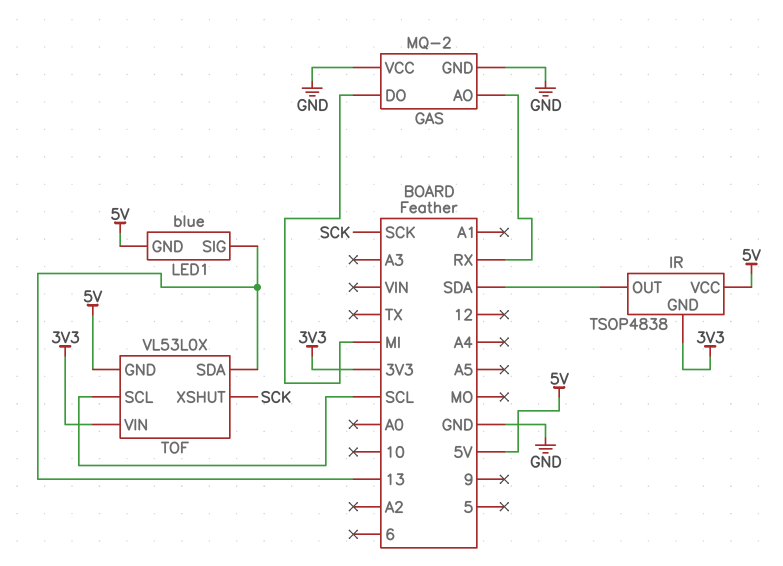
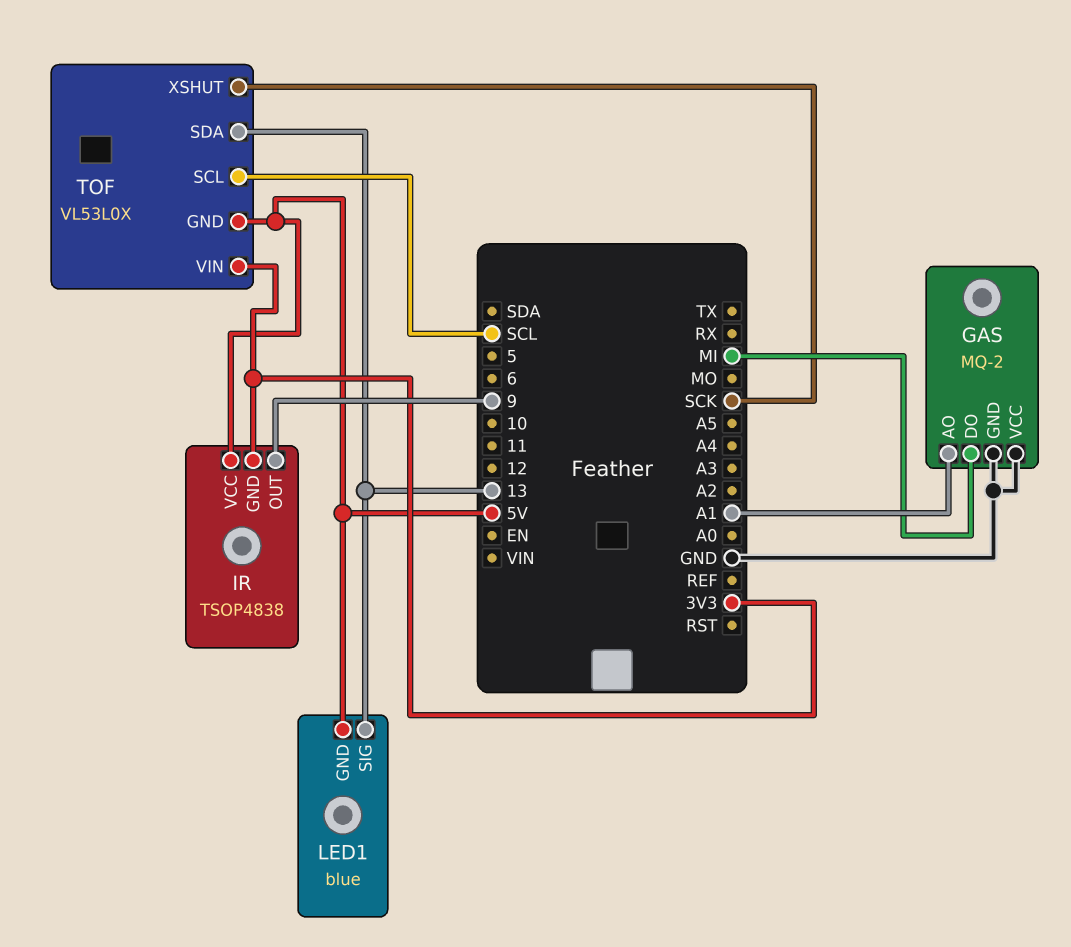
GAS pin AO: RX -> A1
IR pin OUT: SDA -> 9

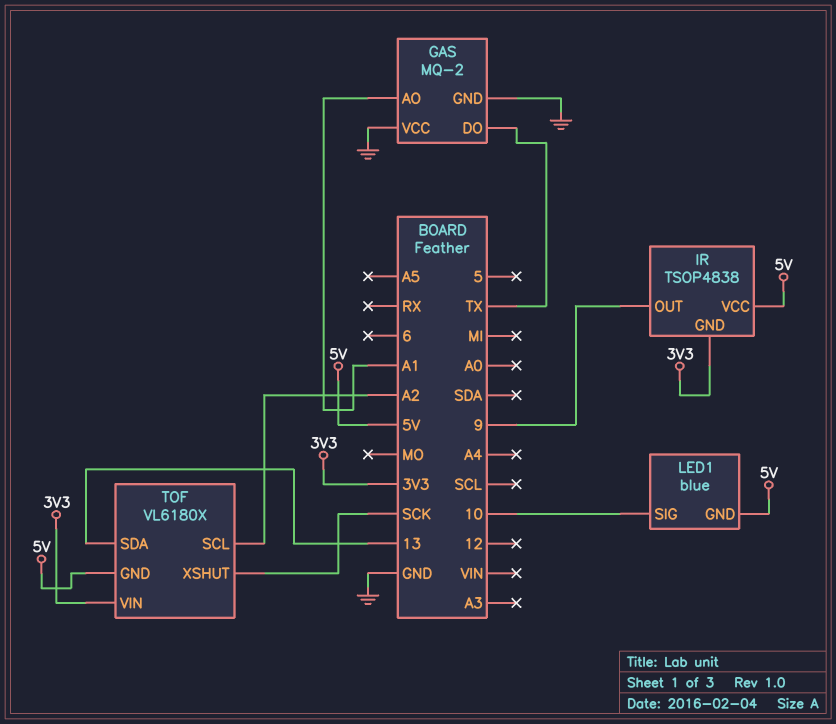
GAS pin DO: MI -> TX
LED1 pin SIG: 13 -> 10
TOF: VL53L0X -> VL6180X
TOF pin SCL: SCL -> A2

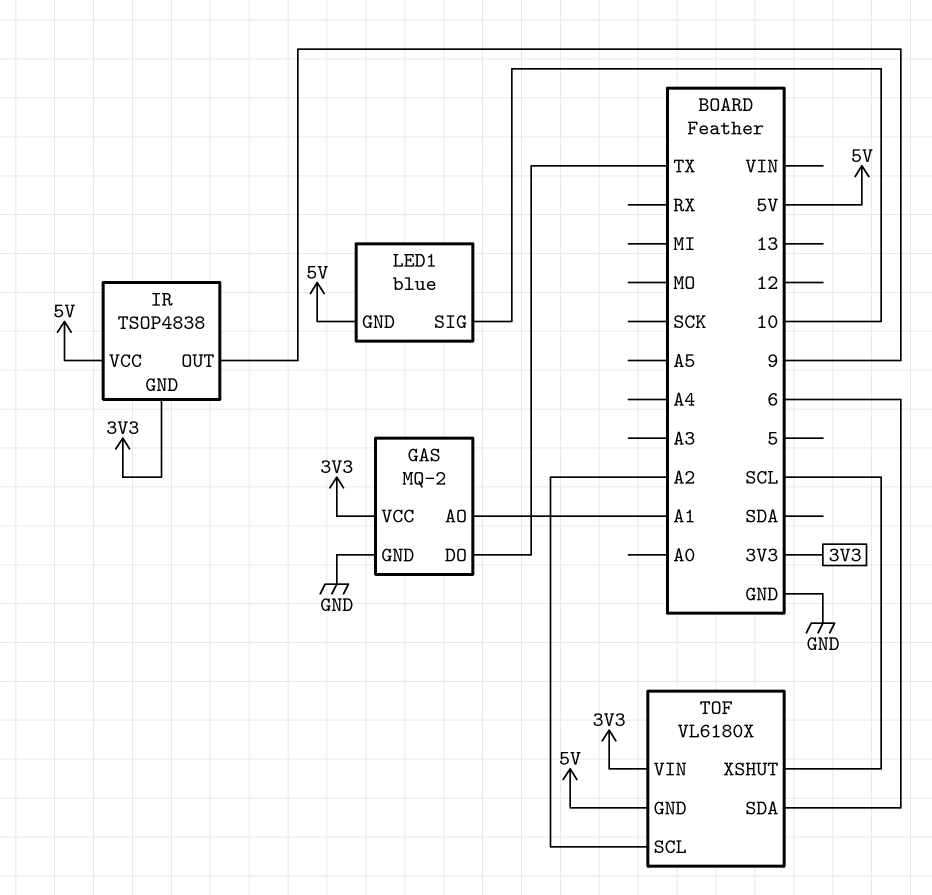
GAS pin VCC: GND -> 3V3
TOF pin SDA: 13 -> 6
TOF pin XSHUT: SCK -> SCL

